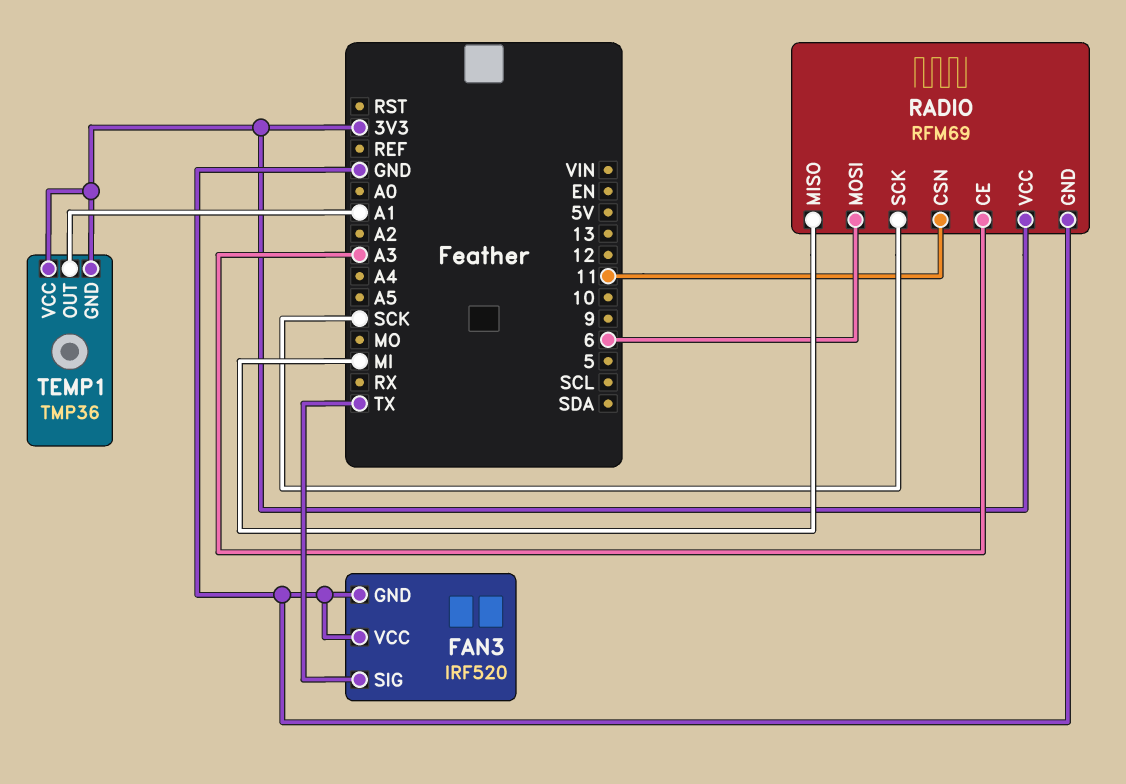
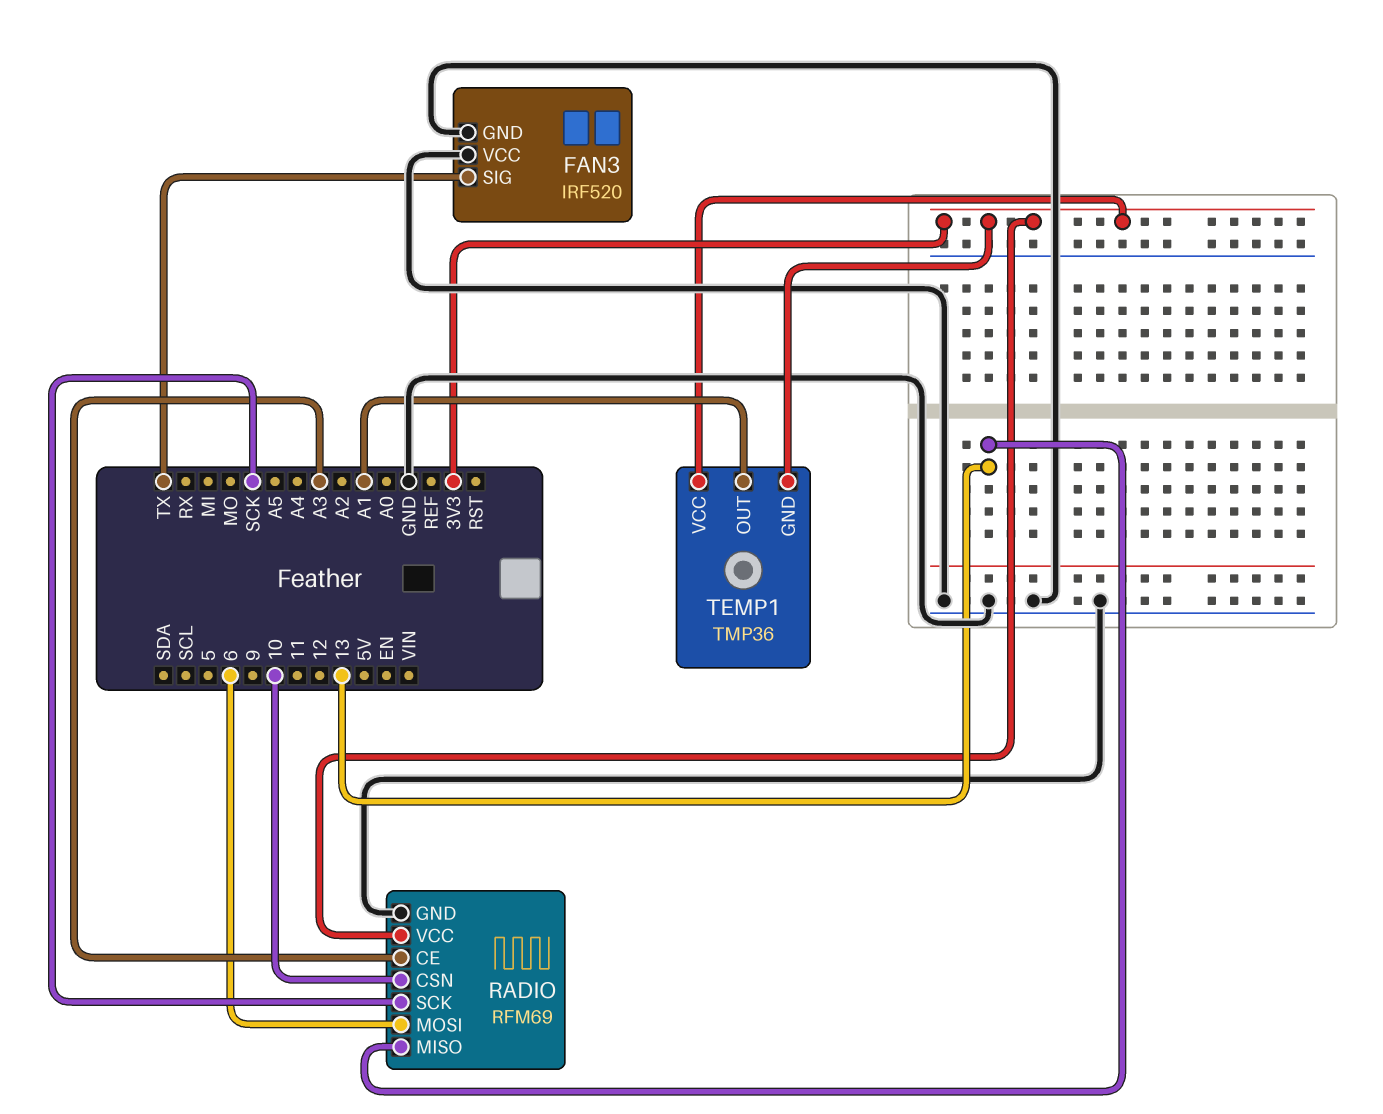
RADIO pin CSN: 11 -> 10
RADIO pin MISO: MI -> 13

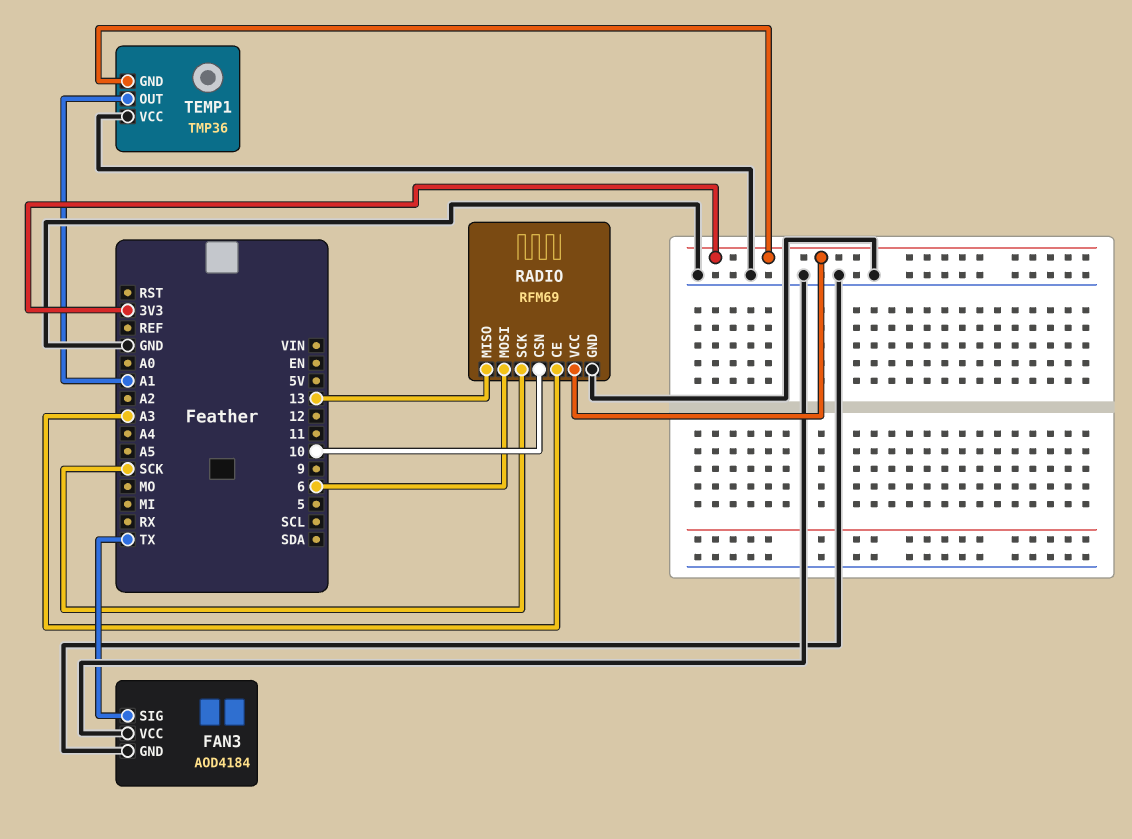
FAN3: IRF520 -> AOD4184
TEMP1 pin VCC: 3V3 -> GND

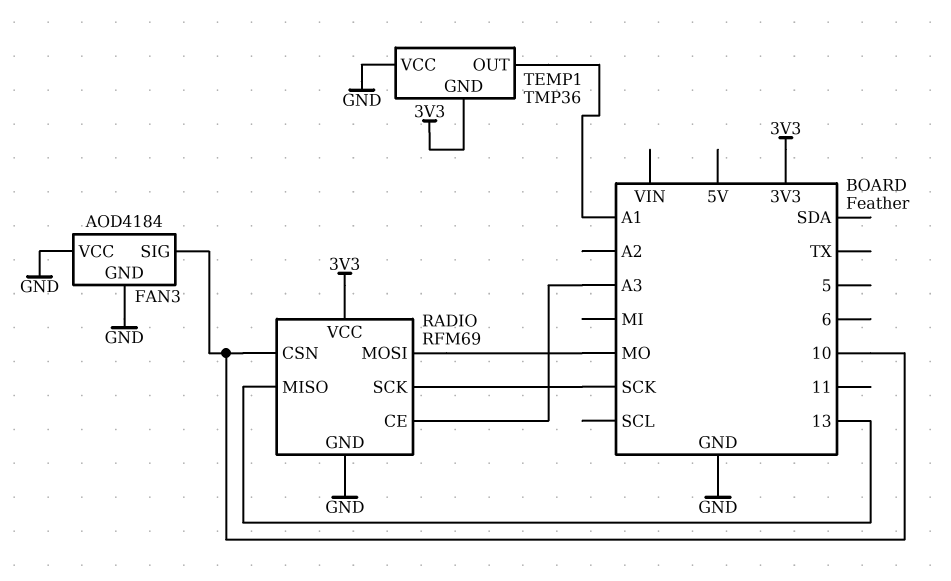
FAN3 pin SIG: TX -> 10
RADIO pin MOSI: 6 -> MO

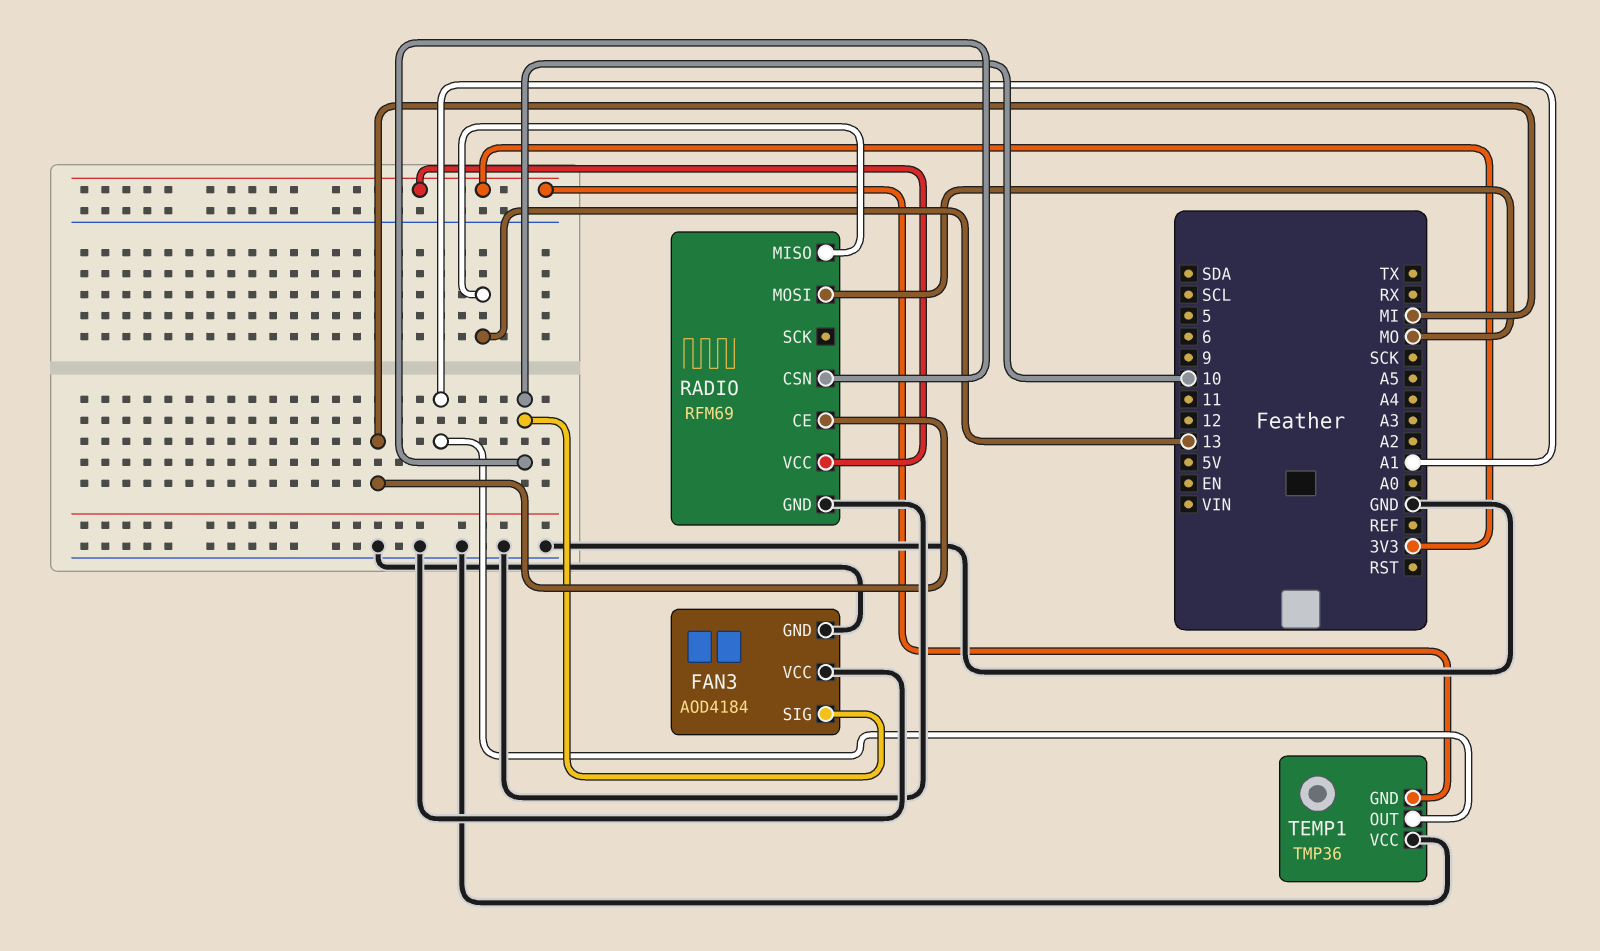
RADIO pin CE: A3 -> MI
RADIO pin SCK: SCK -> none

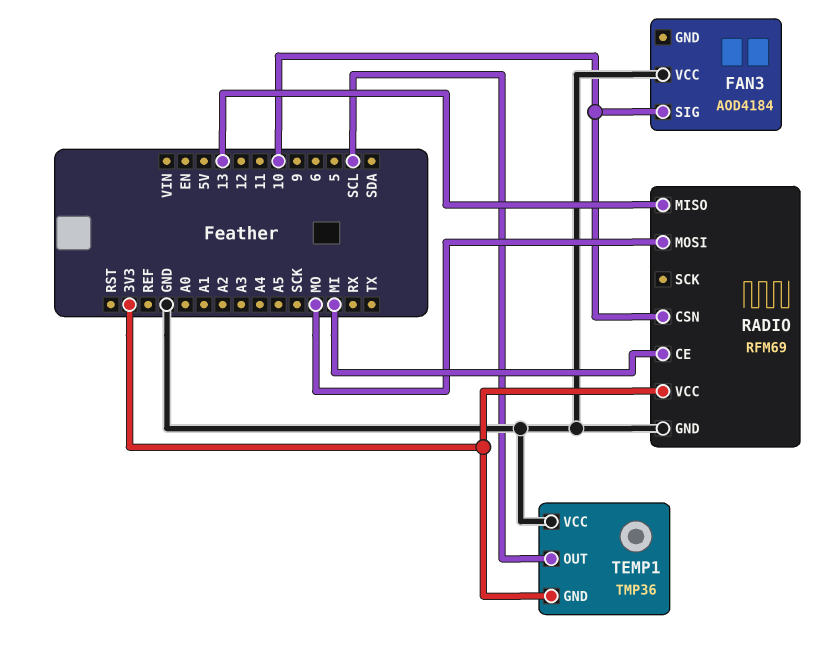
FAN3 pin GND: GND -> none
TEMP1 pin OUT: A1 -> SCL

